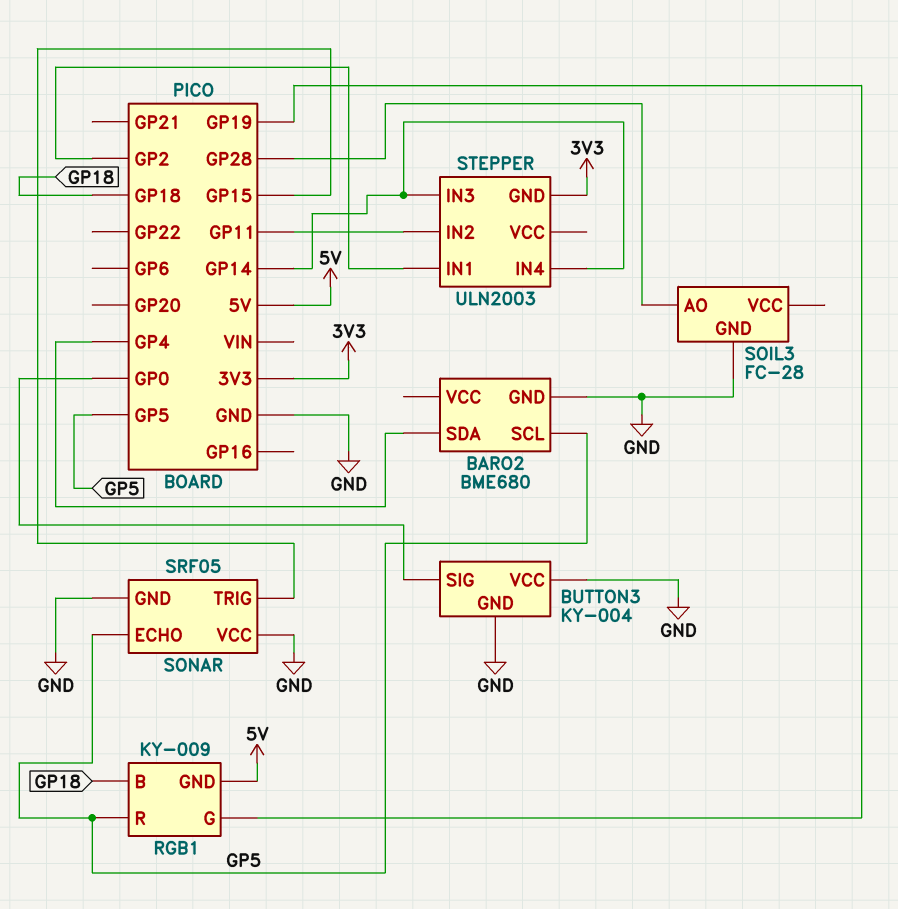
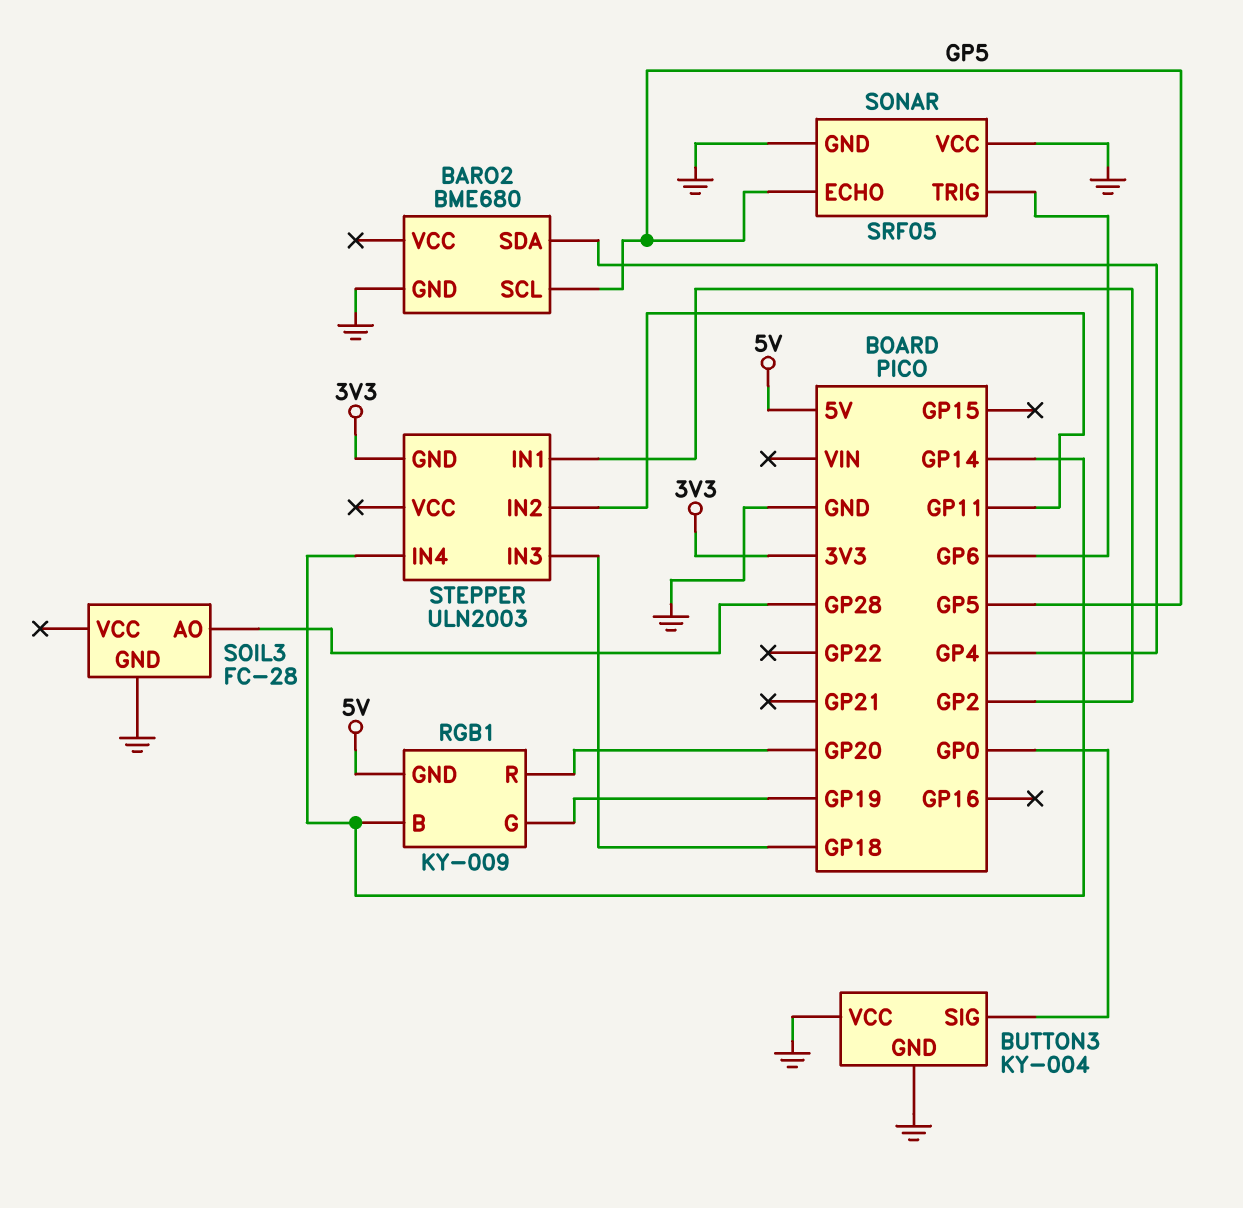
RGB1 pin B: GP18 -> GP14
RGB1 pin R: GP5 -> GP20
SONAR pin TRIG: GP15 -> GP6
STEPPER pin IN3: GP14 -> GP18

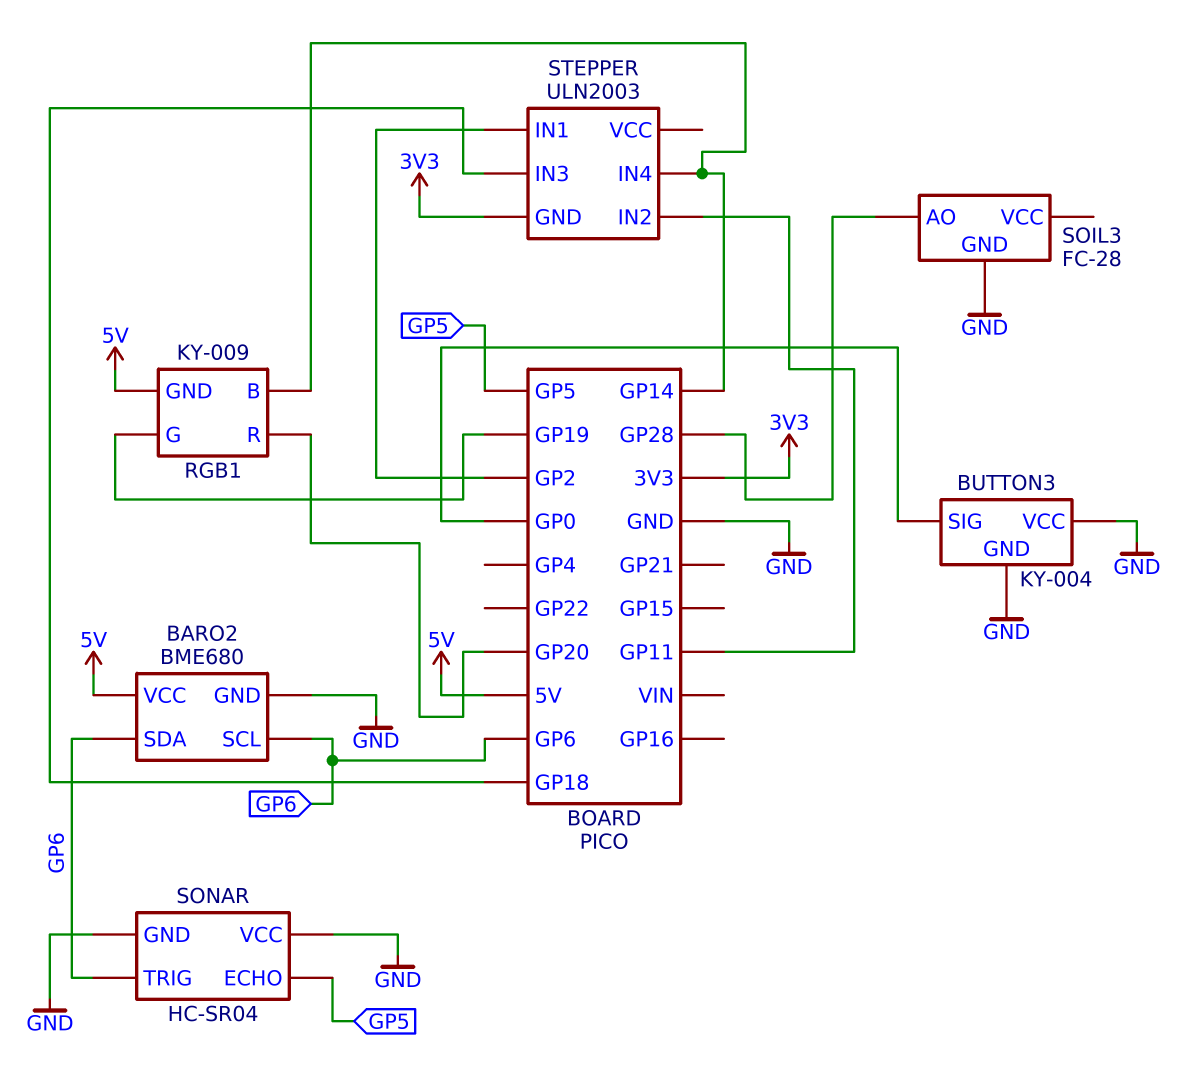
BARO2 pin SCL: GP5 -> GP6
BARO2 pin SDA: GP4 -> GP6
BARO2 pin VCC: none -> 5V
SONAR: SRF05 -> HC-SR04

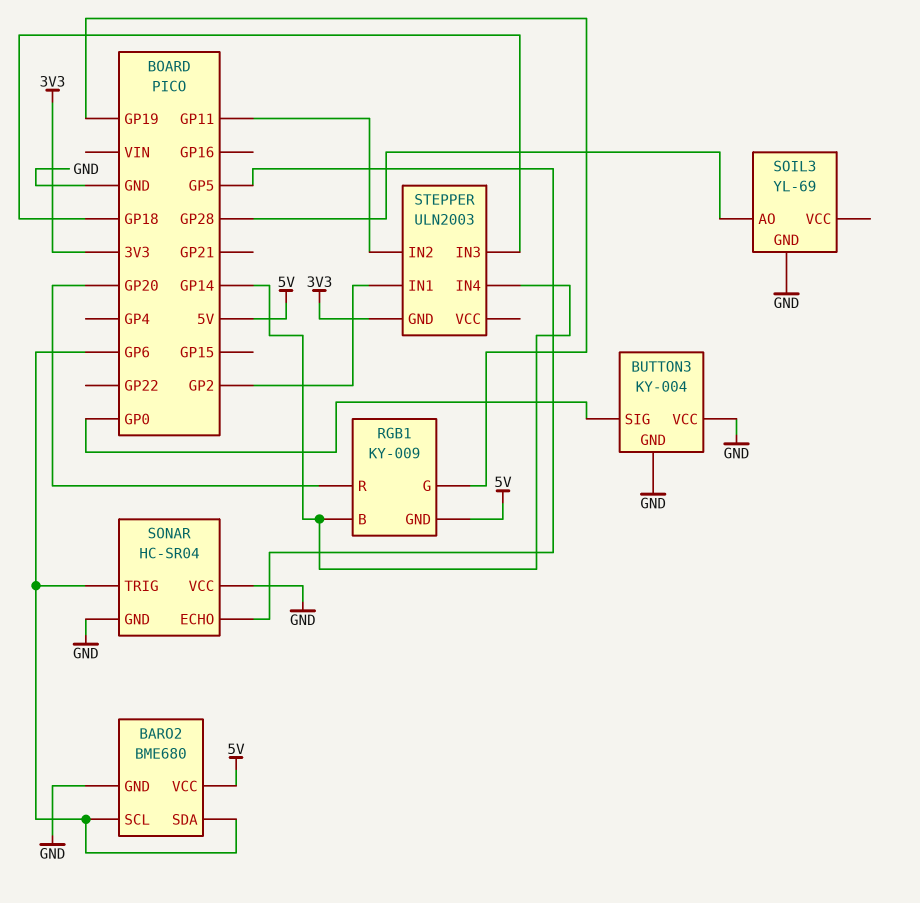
SOIL3: FC-28 -> YL-69

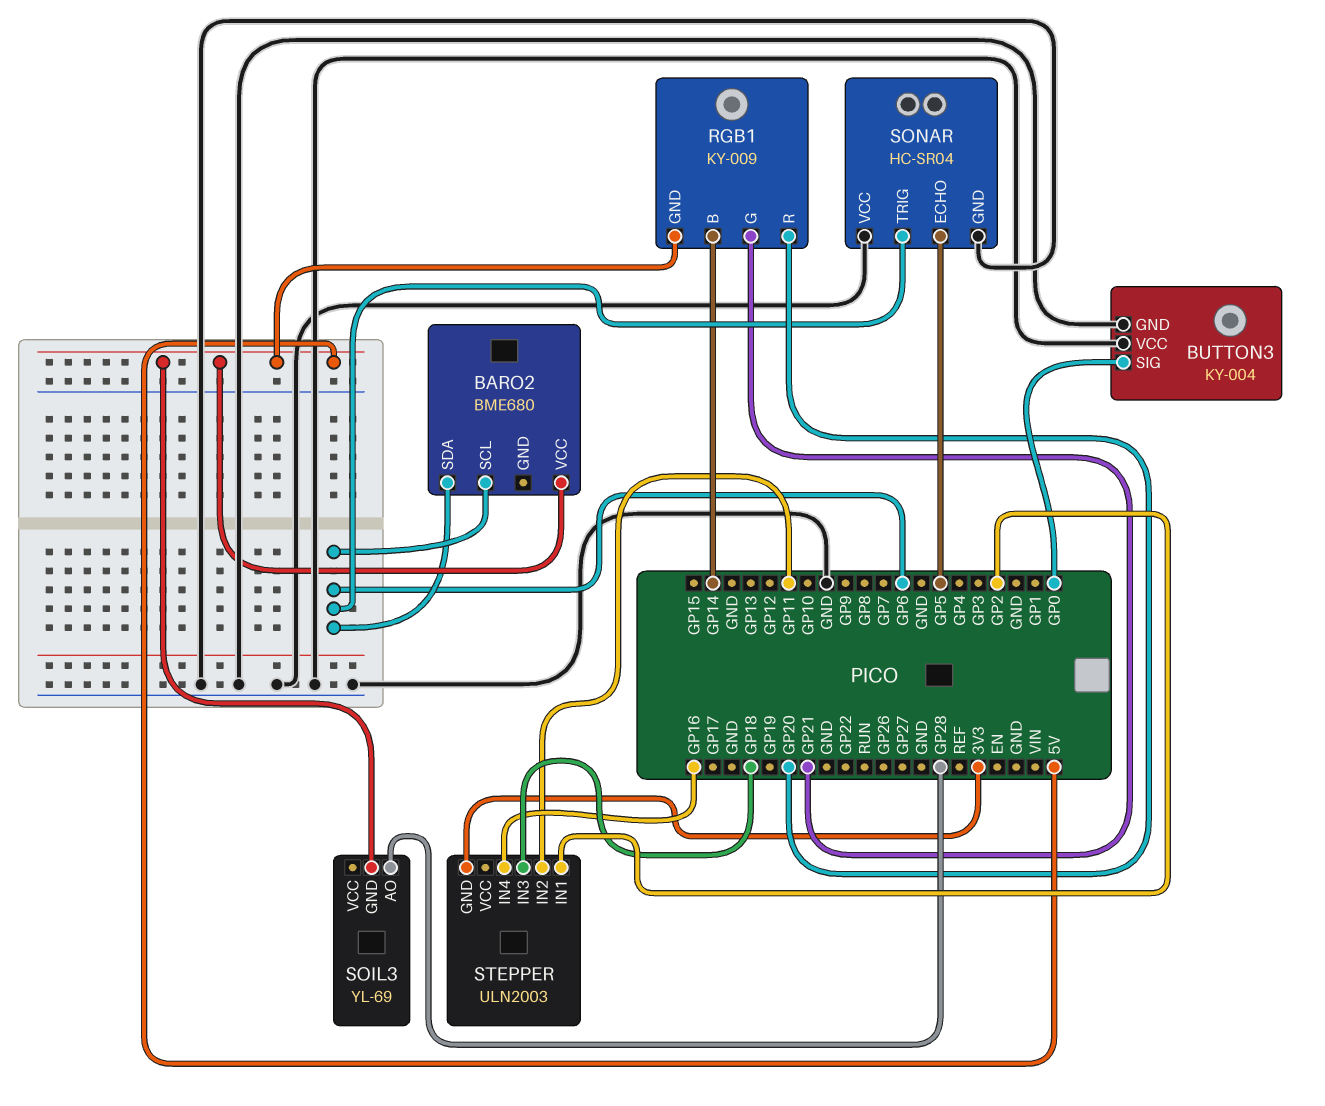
BARO2 pin GND: GND -> none
RGB1 pin G: GP19 -> GP21
SOIL3 pin GND: GND -> 5V
STEPPER pin IN4: GP14 -> GP16

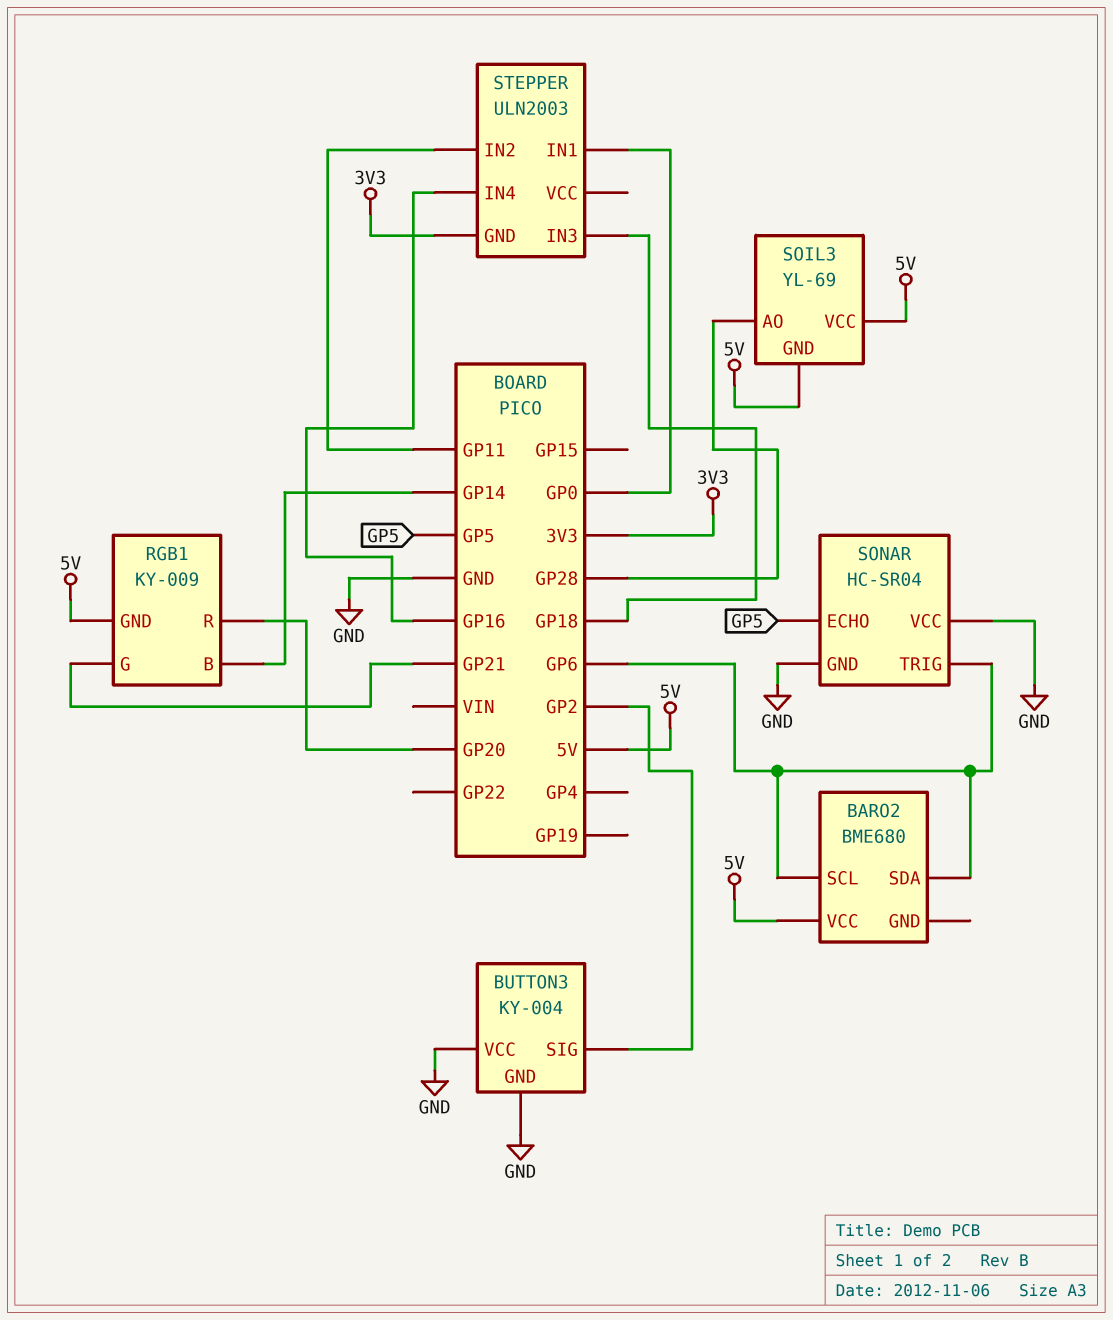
BUTTON3 pin SIG: GP0 -> GP2
SOIL3 pin VCC: none -> 5V
STEPPER pin IN1: GP2 -> GP0

